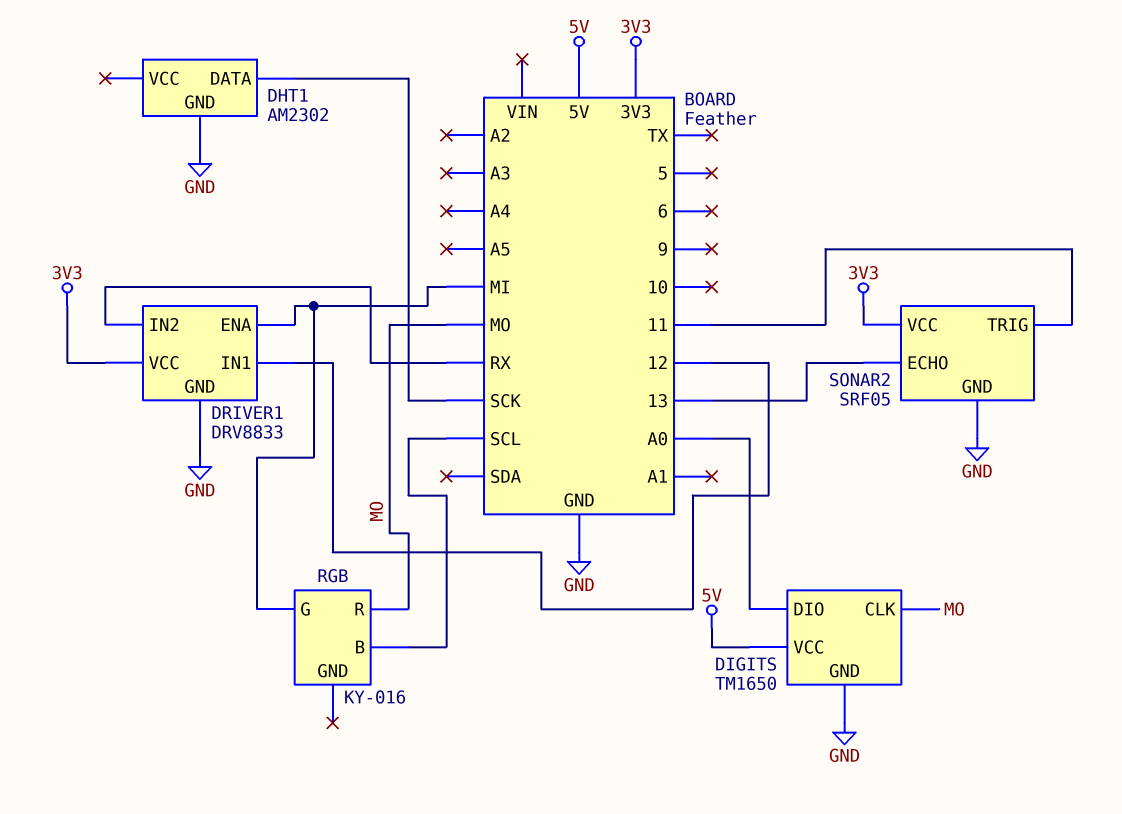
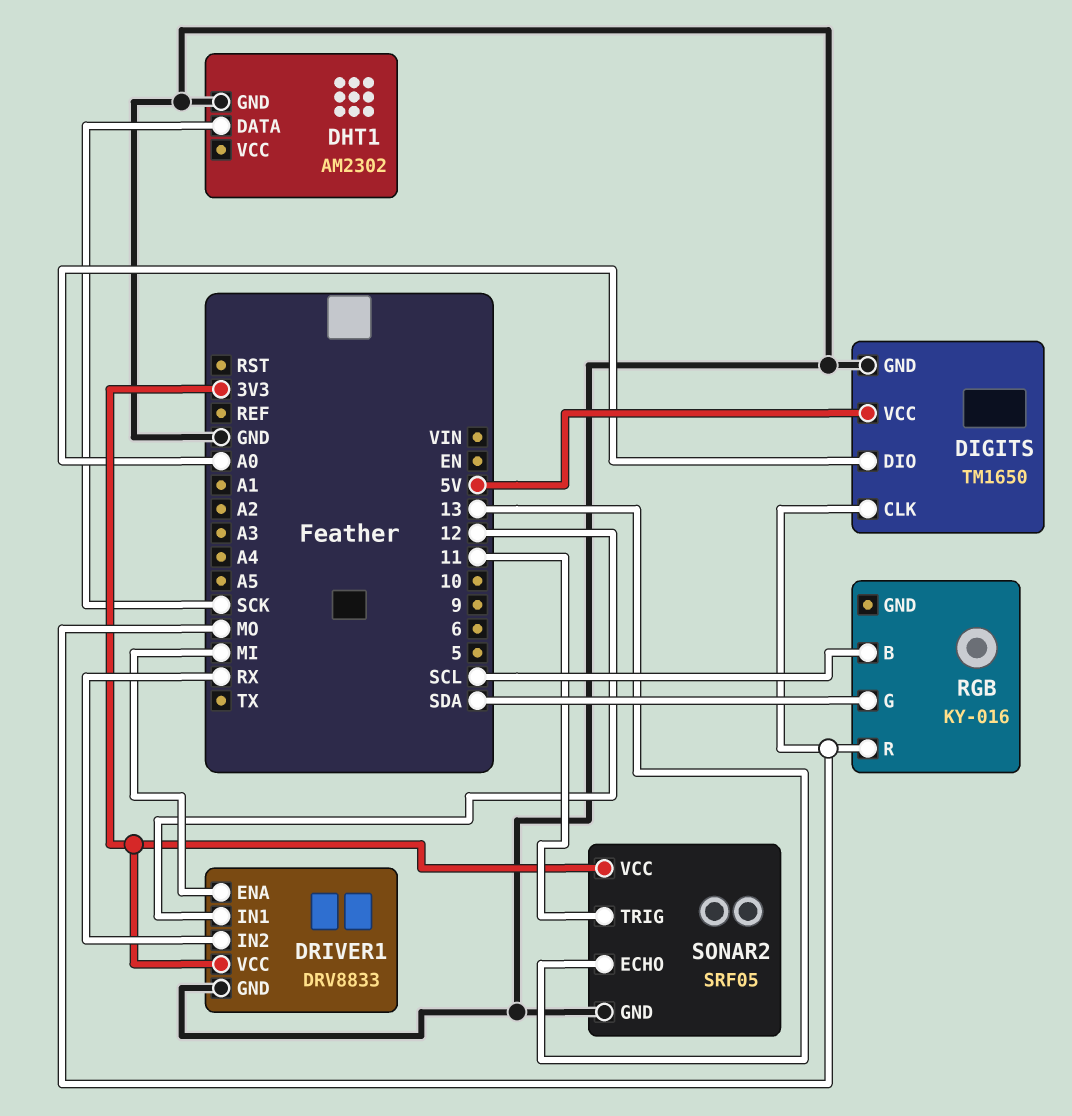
RGB pin G: MI -> SDA

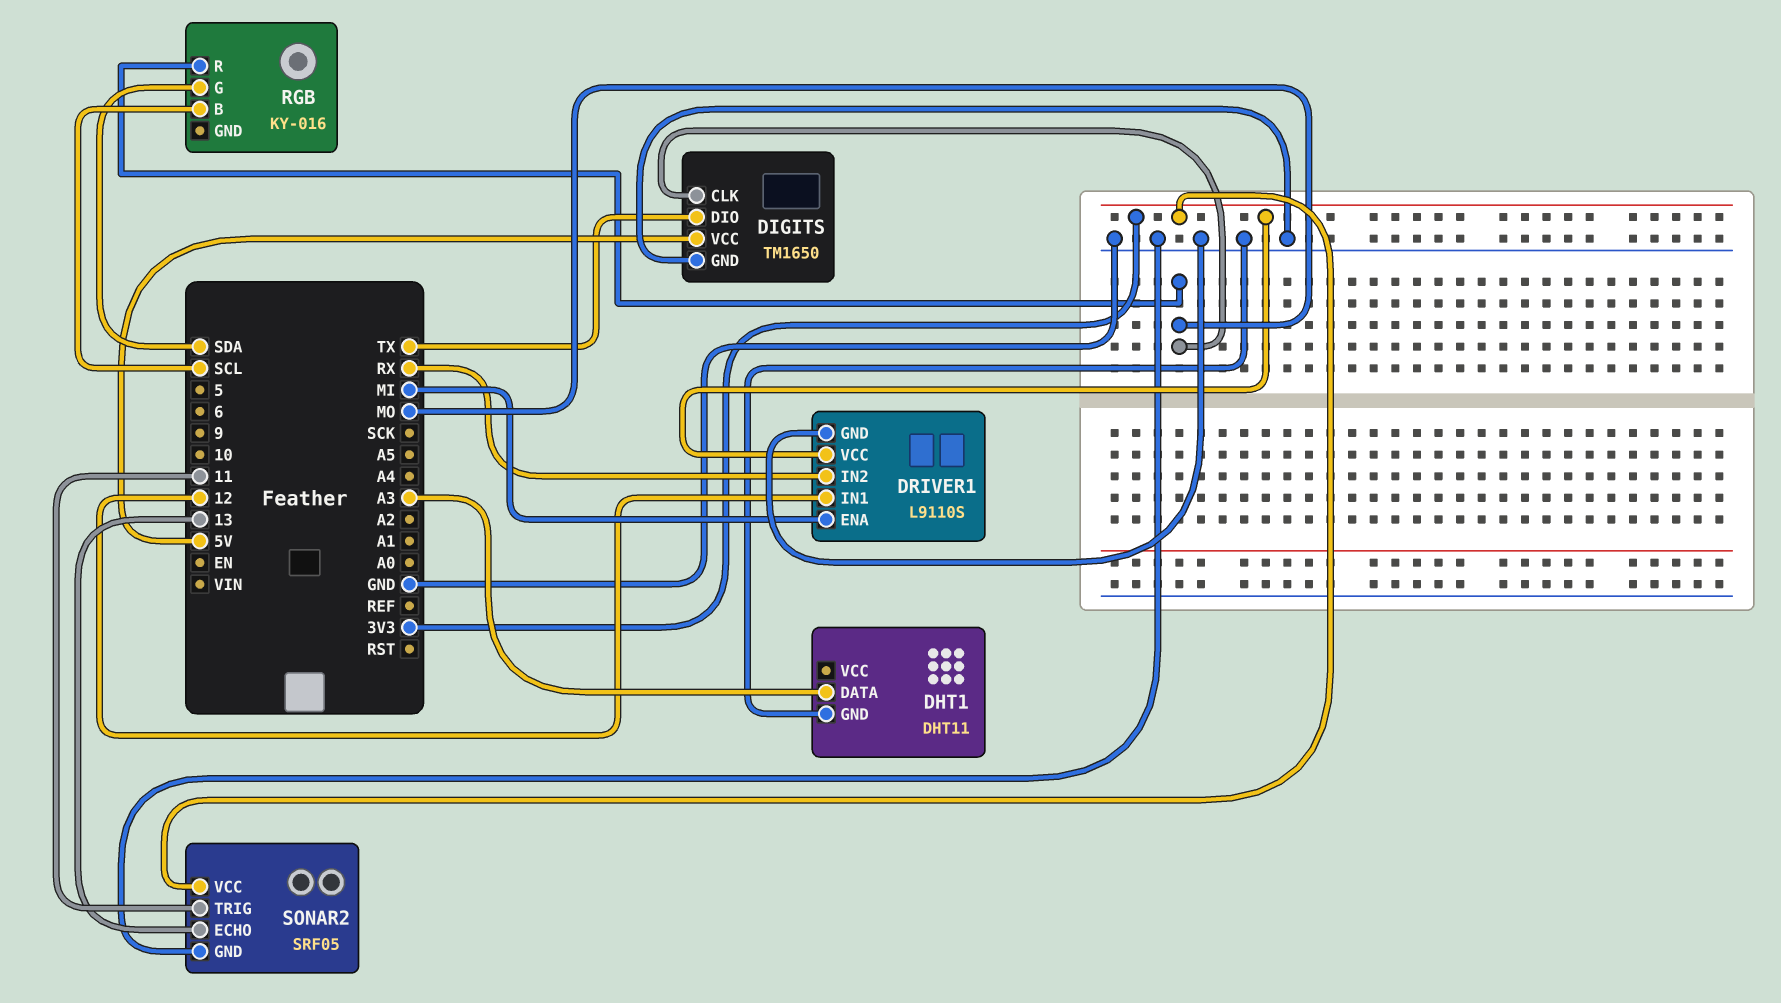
DHT1: AM2302 -> DHT11
DHT1 pin DATA: SCK -> A3
DIGITS pin DIO: A0 -> TX
DRIVER1: DRV8833 -> L9110S

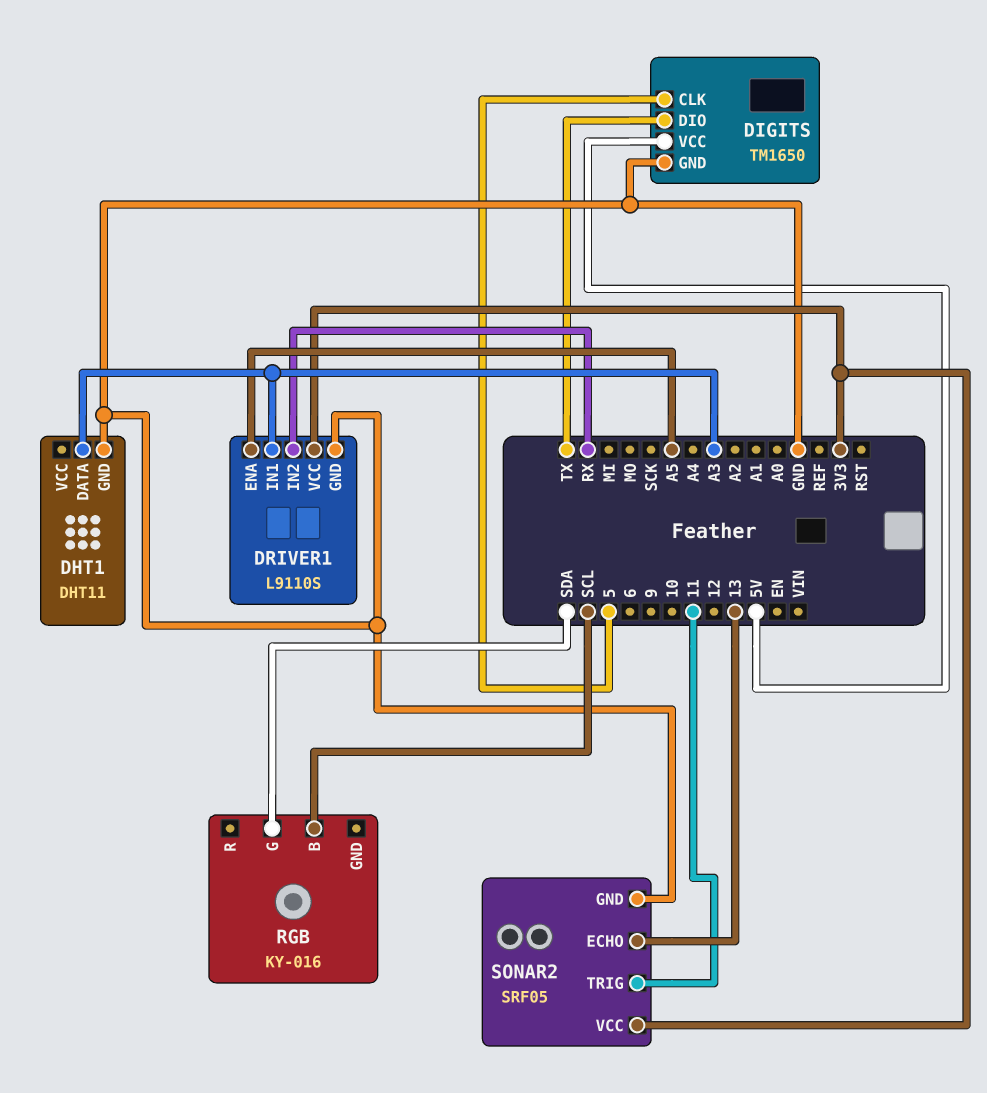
DIGITS pin CLK: MO -> 5
DRIVER1 pin ENA: MI -> A5
DRIVER1 pin IN1: 12 -> A3
RGB pin R: MO -> none

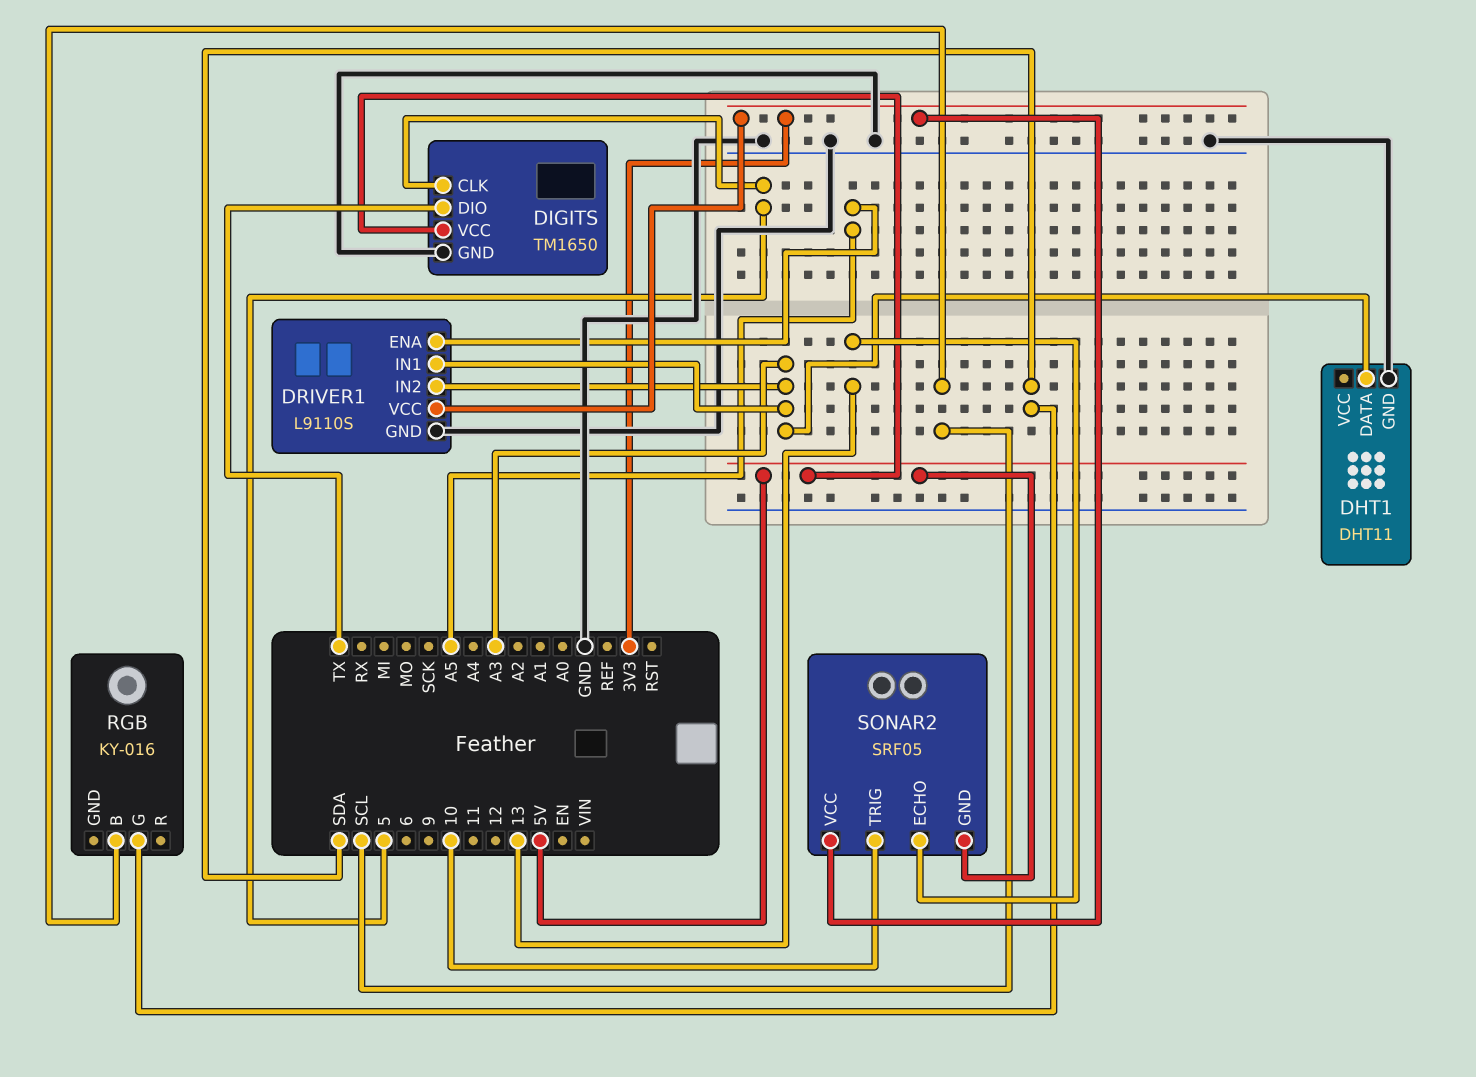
DRIVER1 pin IN2: RX -> A3
SONAR2 pin GND: GND -> 5V
SONAR2 pin TRIG: 11 -> 10

